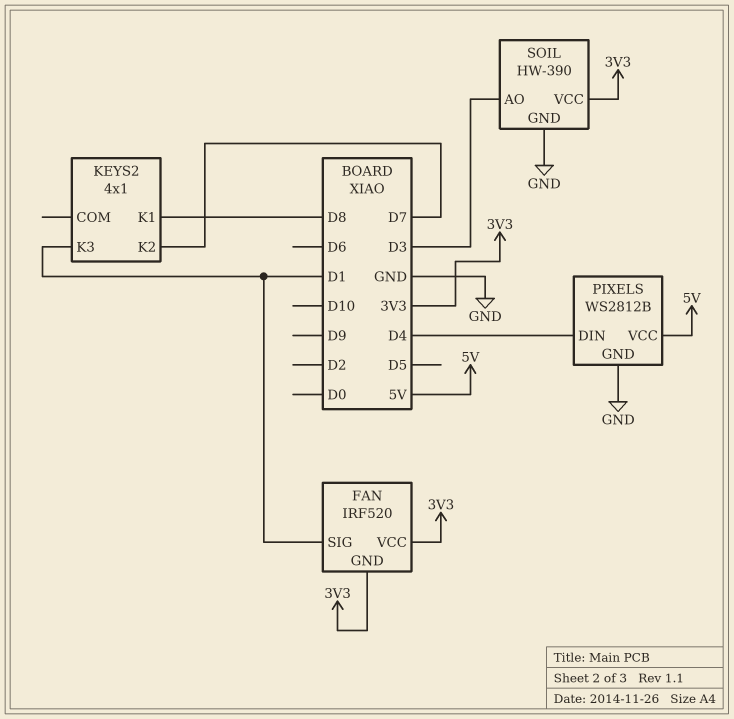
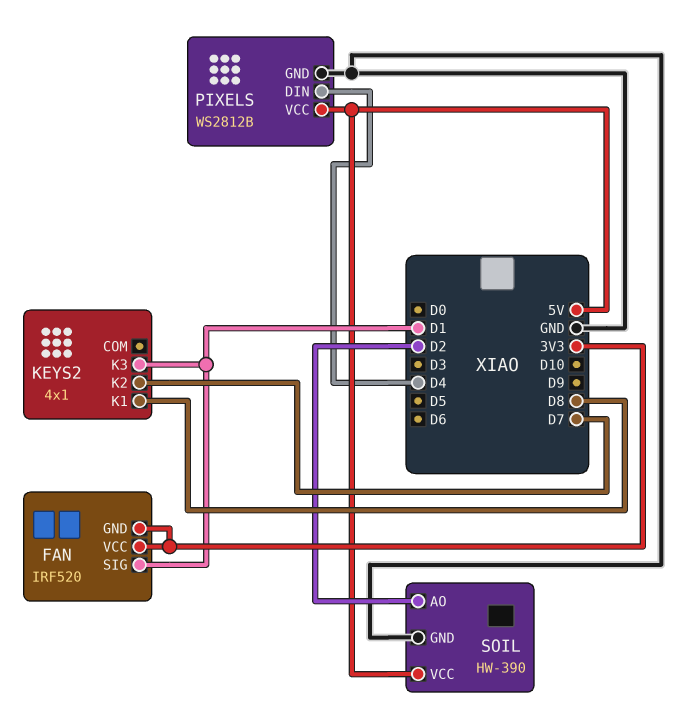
SOIL pin AO: D3 -> D2
SOIL pin VCC: 3V3 -> 5V

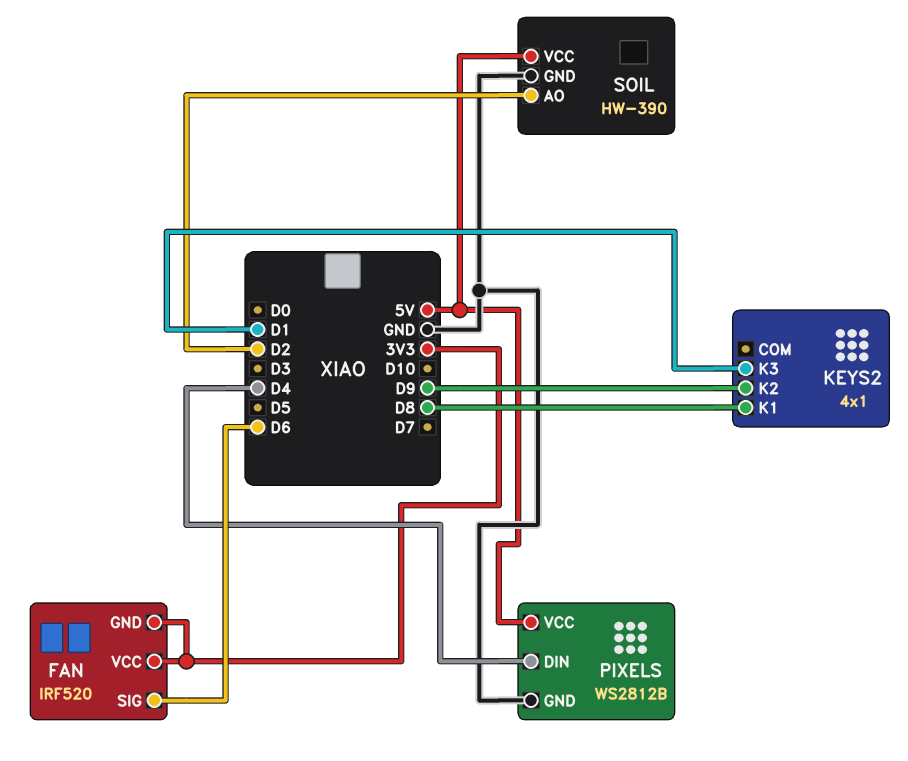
FAN pin SIG: D1 -> D6
KEYS2 pin K2: D7 -> D9

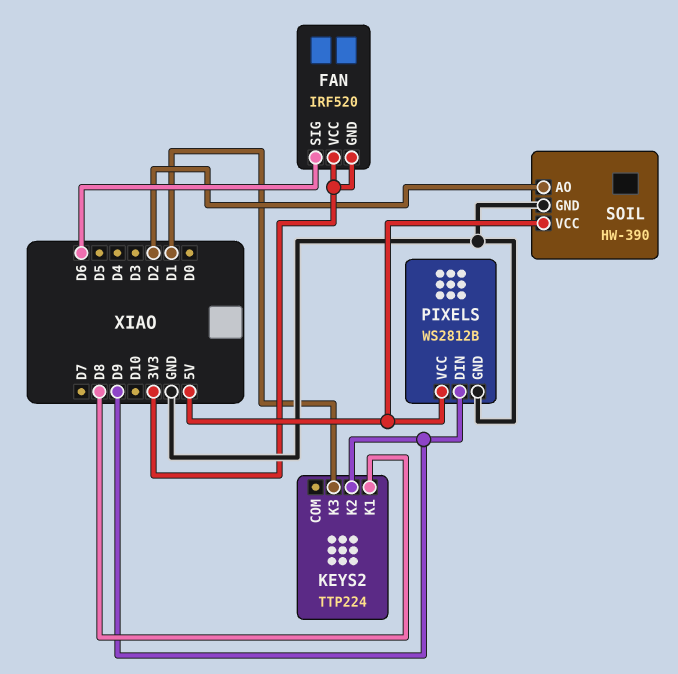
KEYS2: 4x1 -> TTP224
PIXELS pin DIN: D4 -> D9

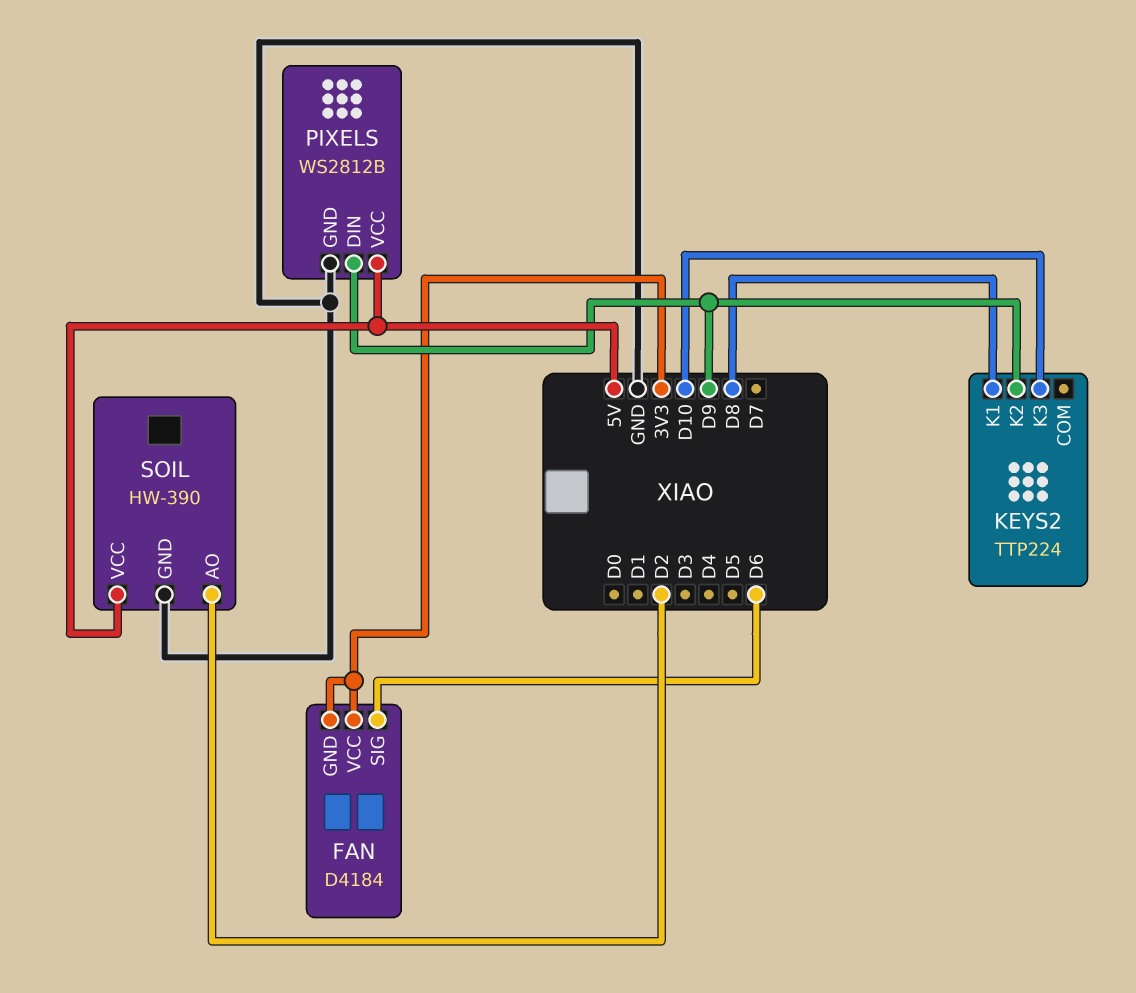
FAN: IRF520 -> D4184
KEYS2 pin K3: D1 -> D10

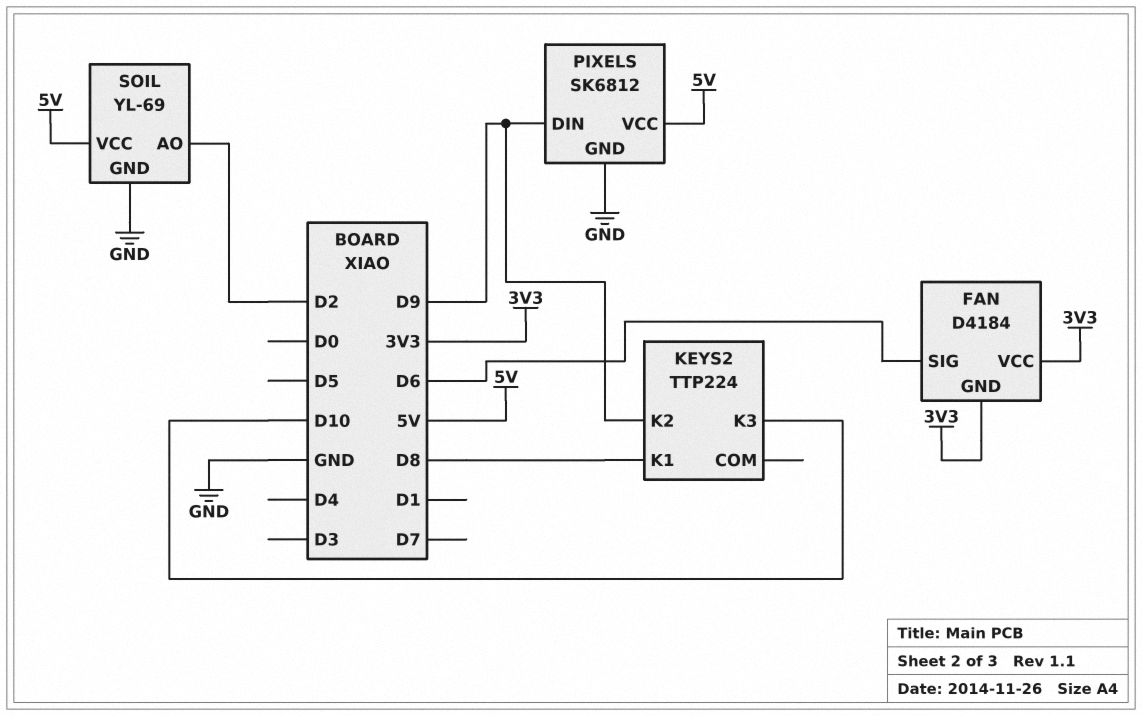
PIXELS: WS2812B -> SK6812
SOIL: HW-390 -> YL-69

